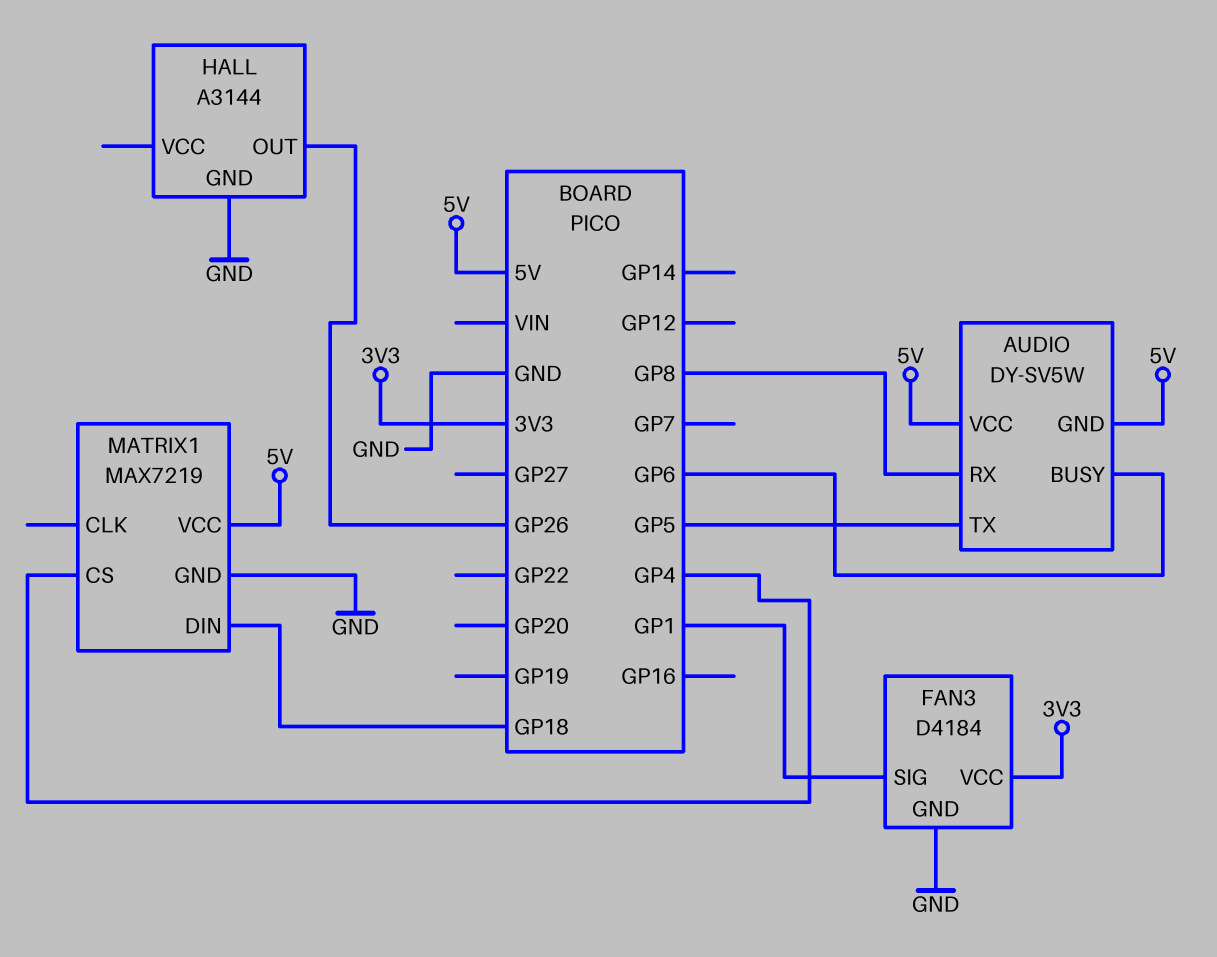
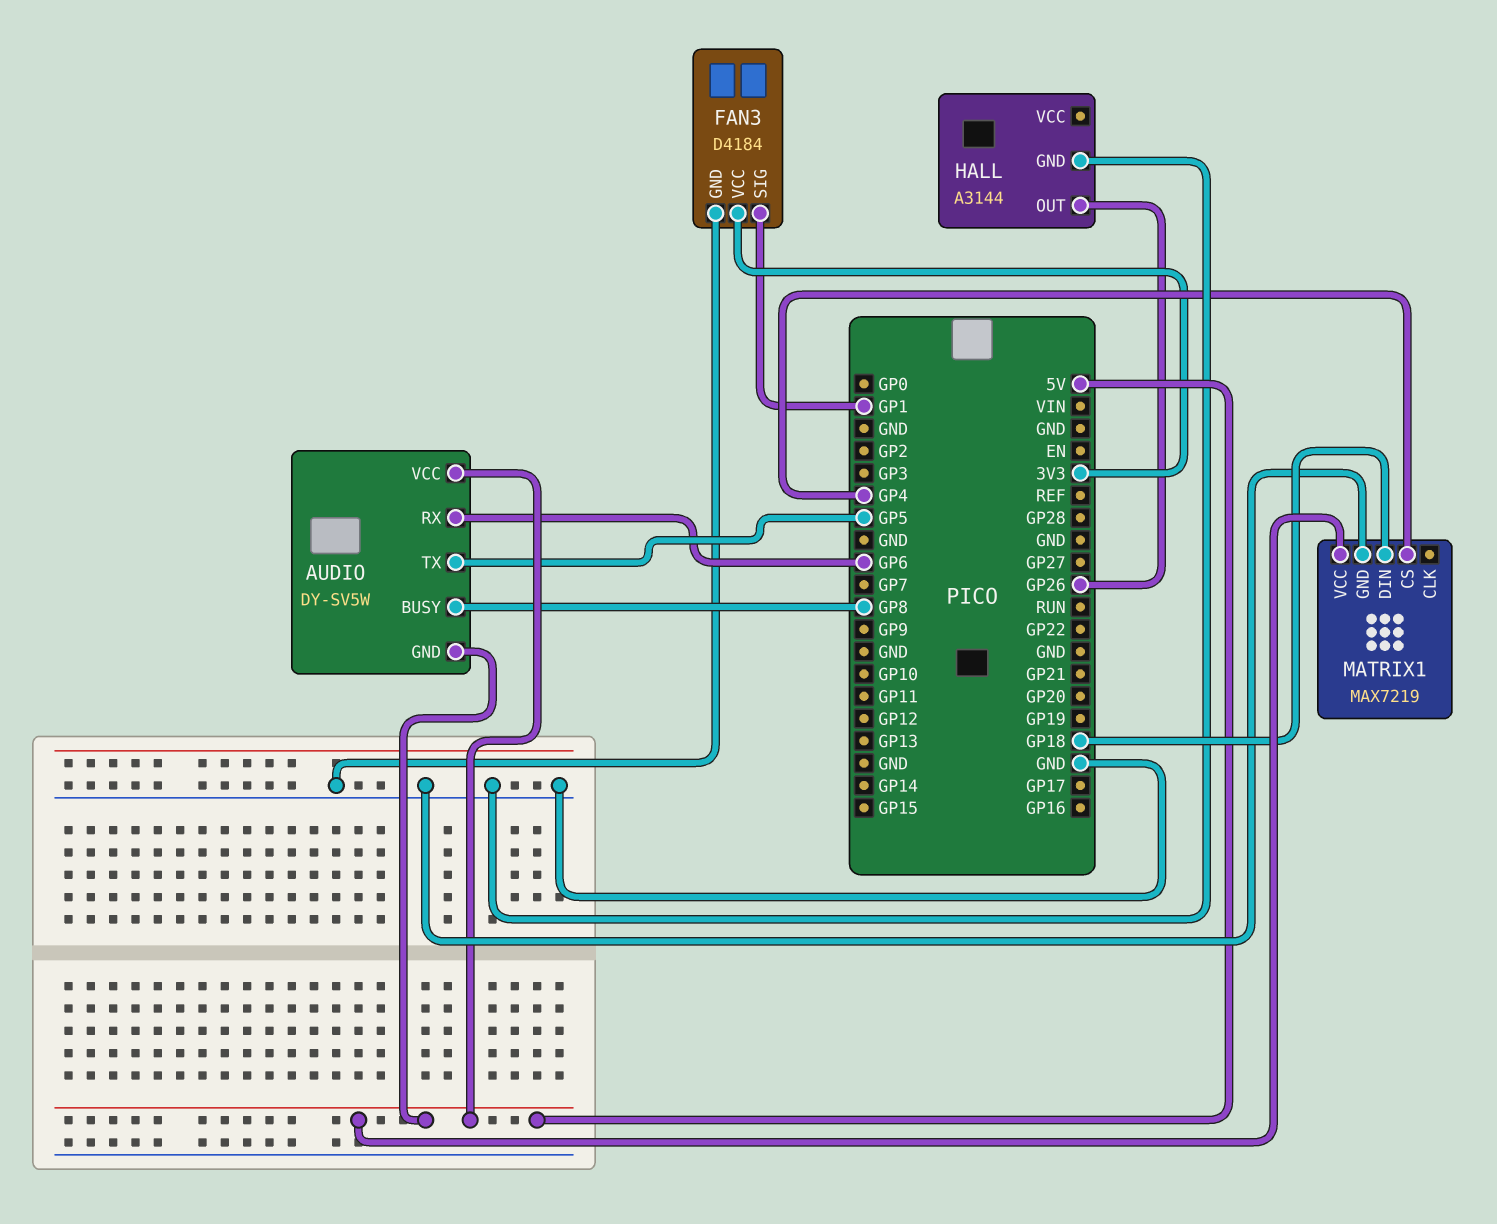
AUDIO pin BUSY: GP6 -> GP8
AUDIO pin RX: GP8 -> GP6

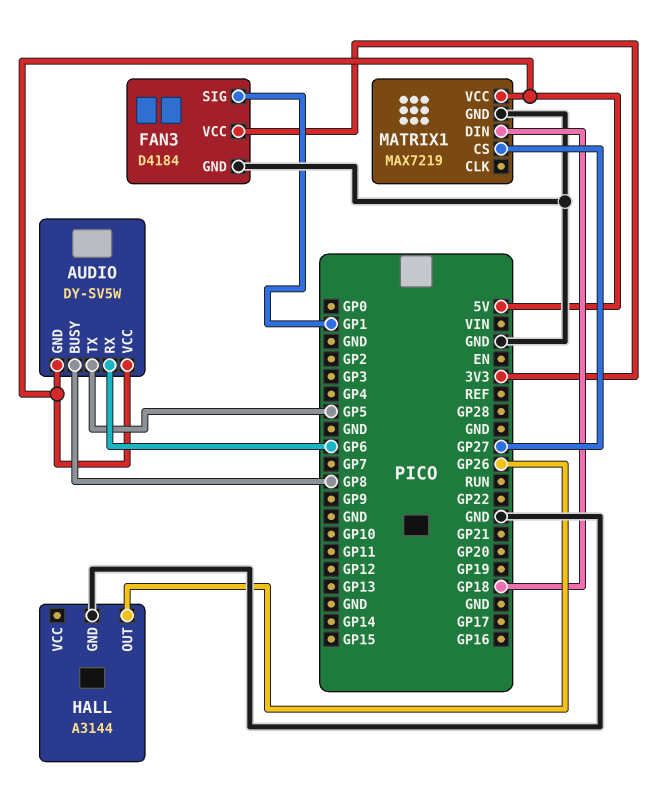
MATRIX1 pin CS: GP4 -> GP27

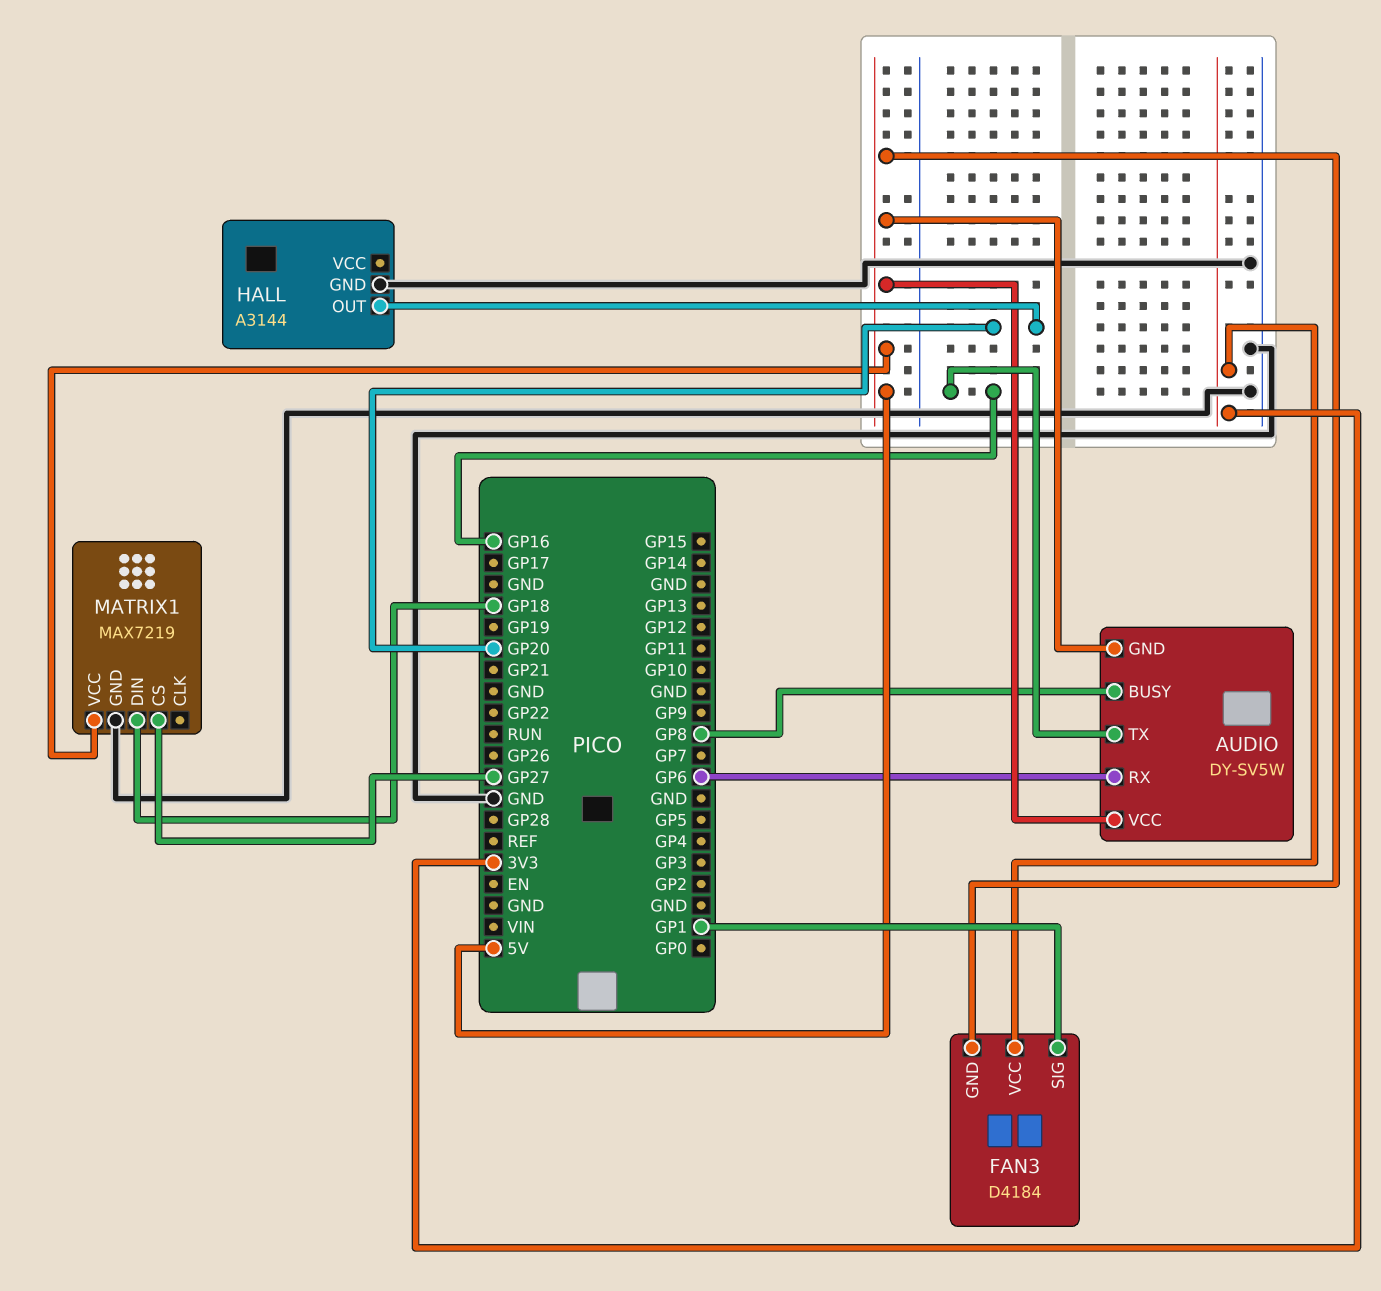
AUDIO pin TX: GP5 -> GP16
FAN3 pin GND: GND -> 5V
HALL pin OUT: GP26 -> GP20

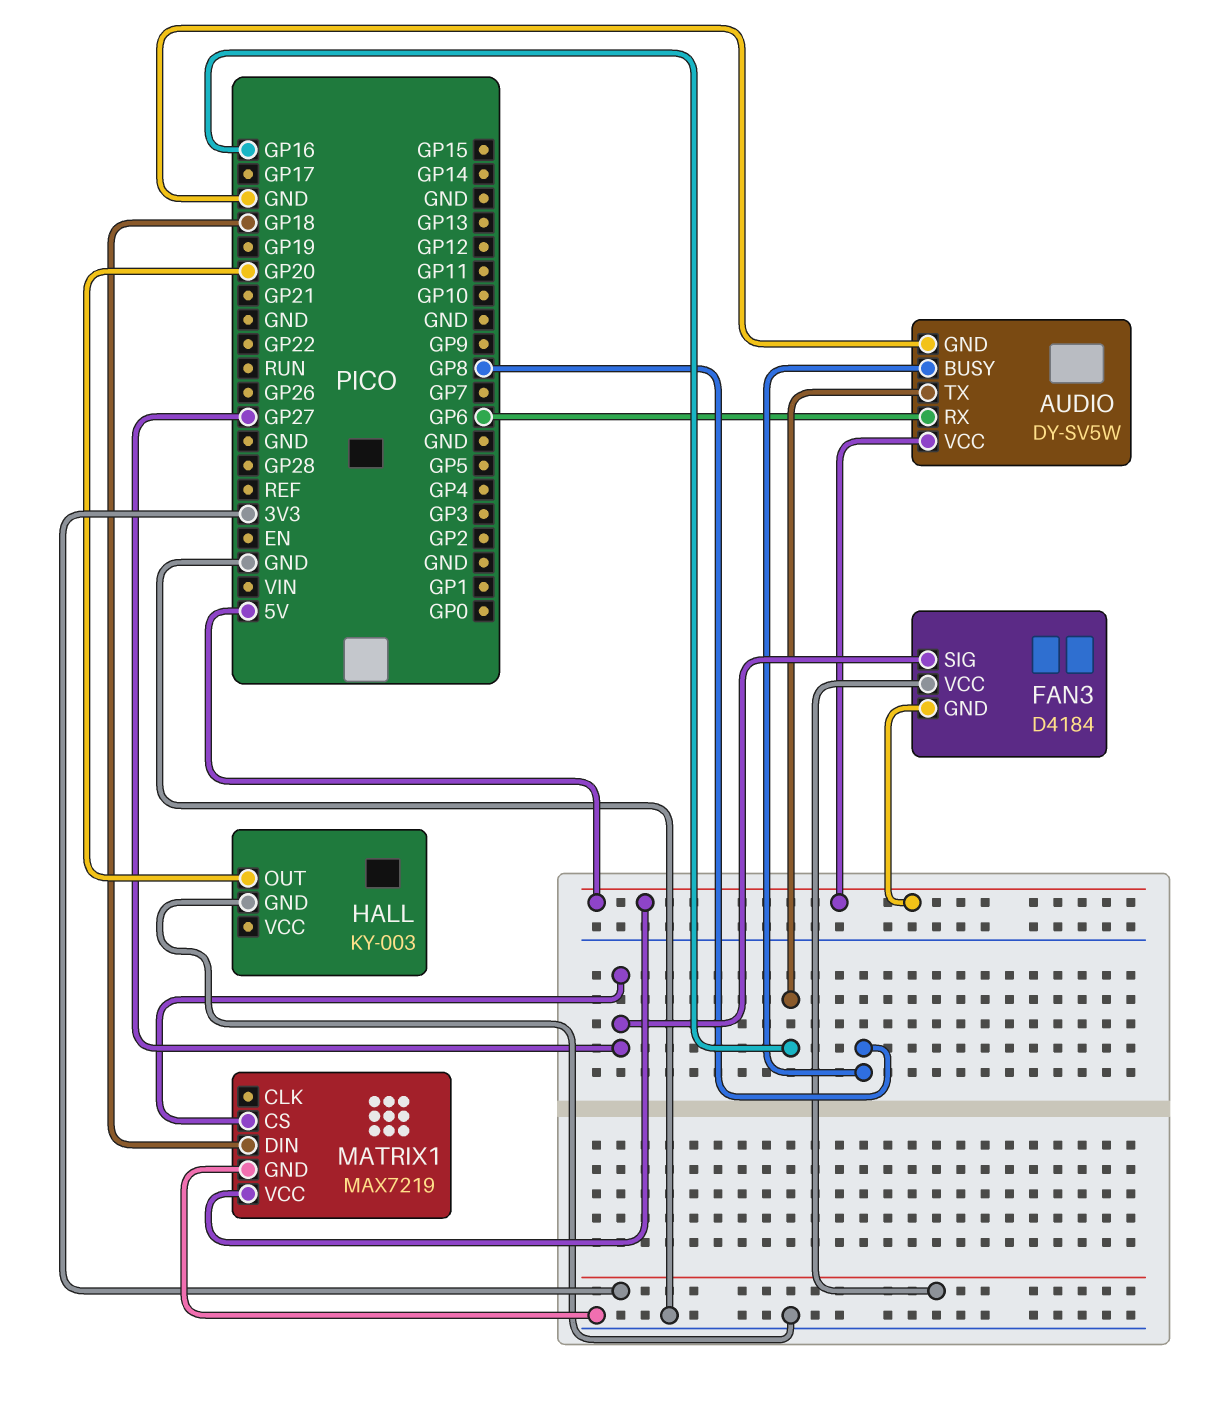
AUDIO pin GND: 5V -> GND
FAN3 pin SIG: GP1 -> GP27
HALL: A3144 -> KY-003

